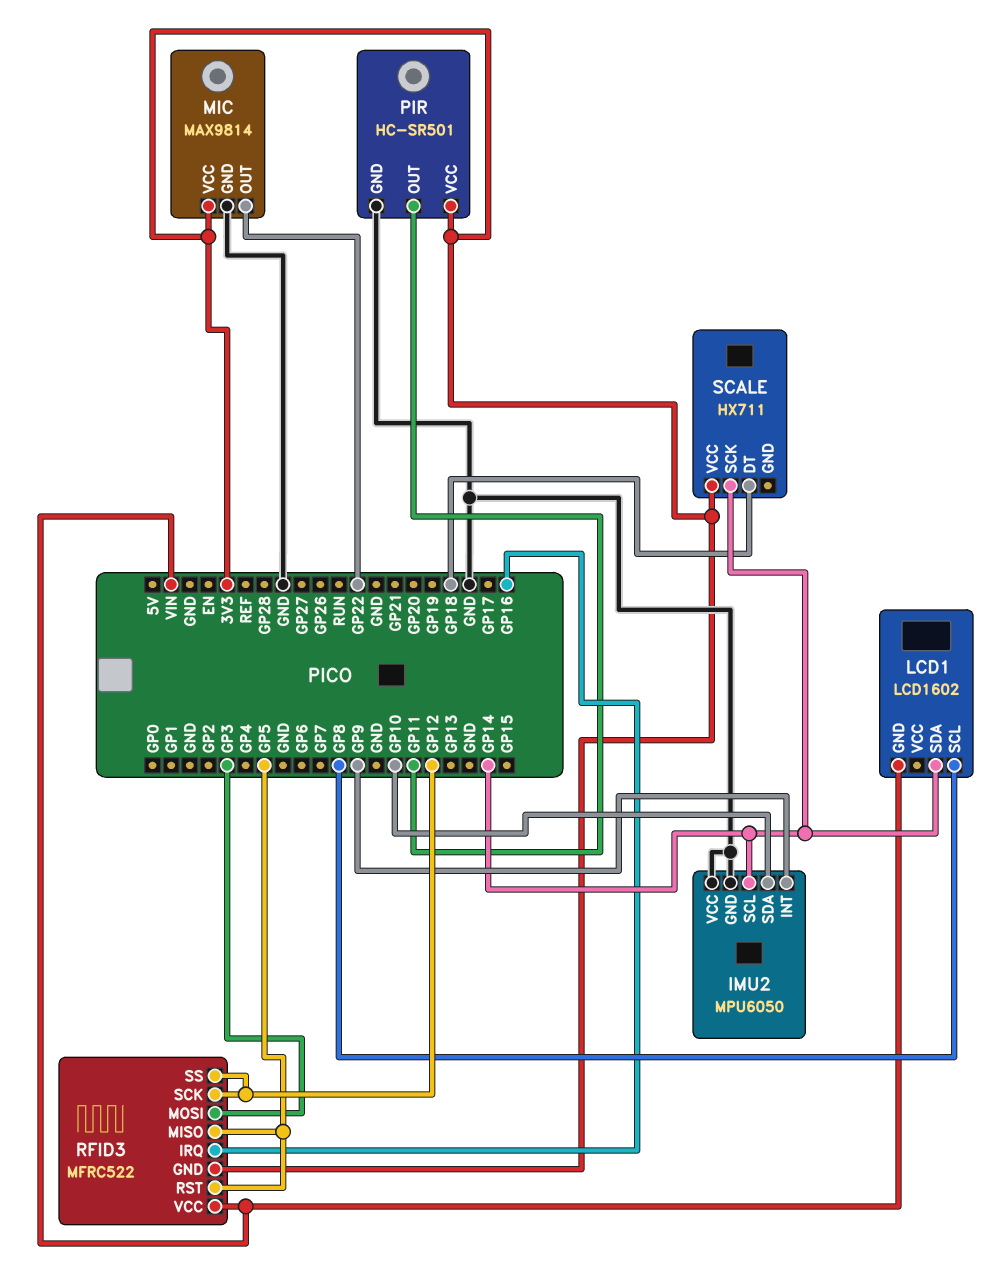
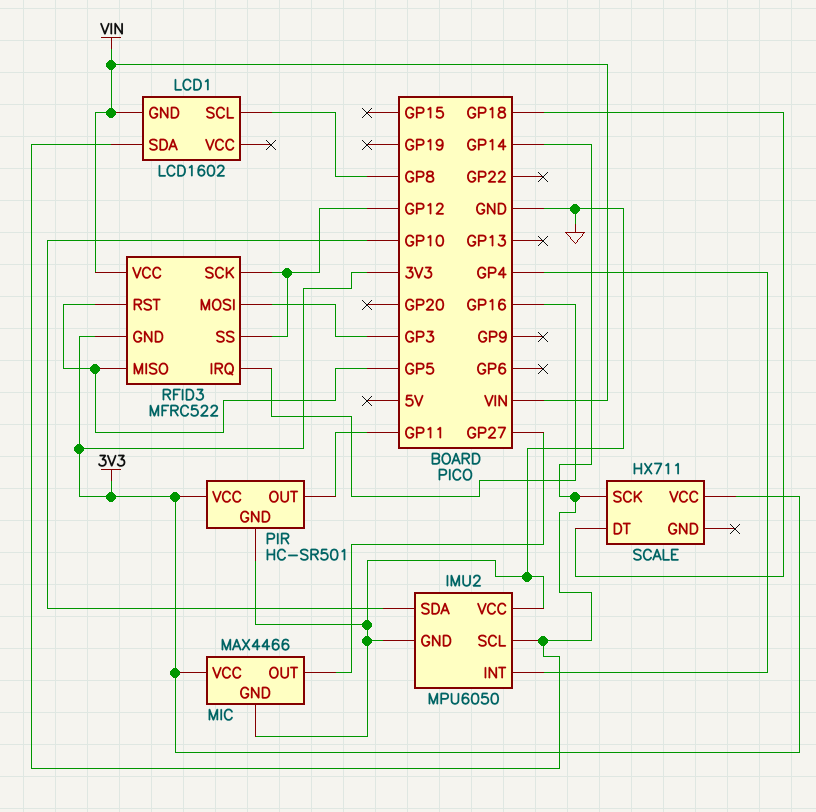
IMU2 pin INT: GP9 -> GP4
MIC: MAX9814 -> MAX4466
MIC pin OUT: GP22 -> GP27

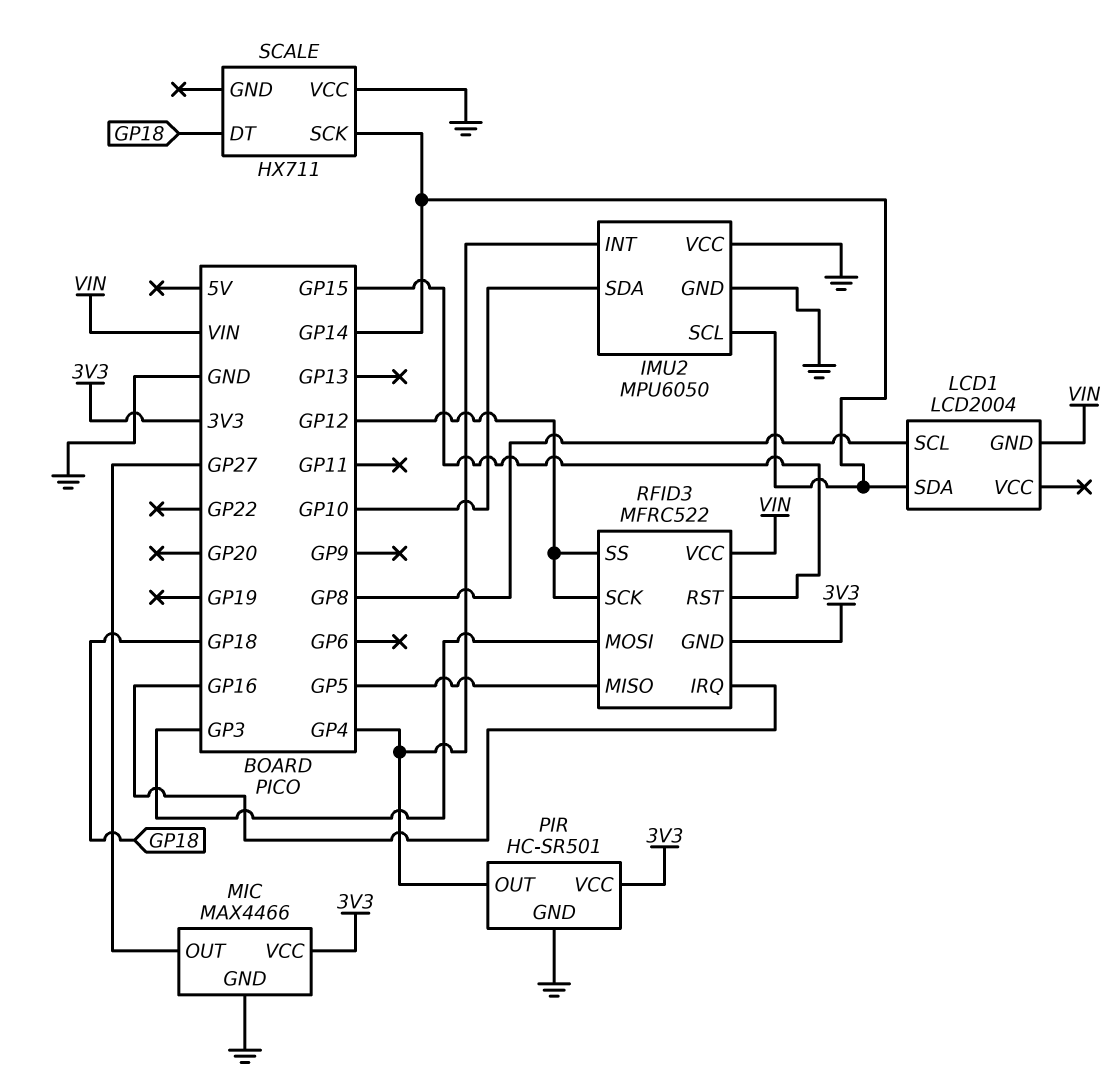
LCD1: LCD1602 -> LCD2004
PIR pin OUT: GP11 -> GP4
RFID3 pin RST: GP5 -> GP15
SCALE pin VCC: 3V3 -> GND

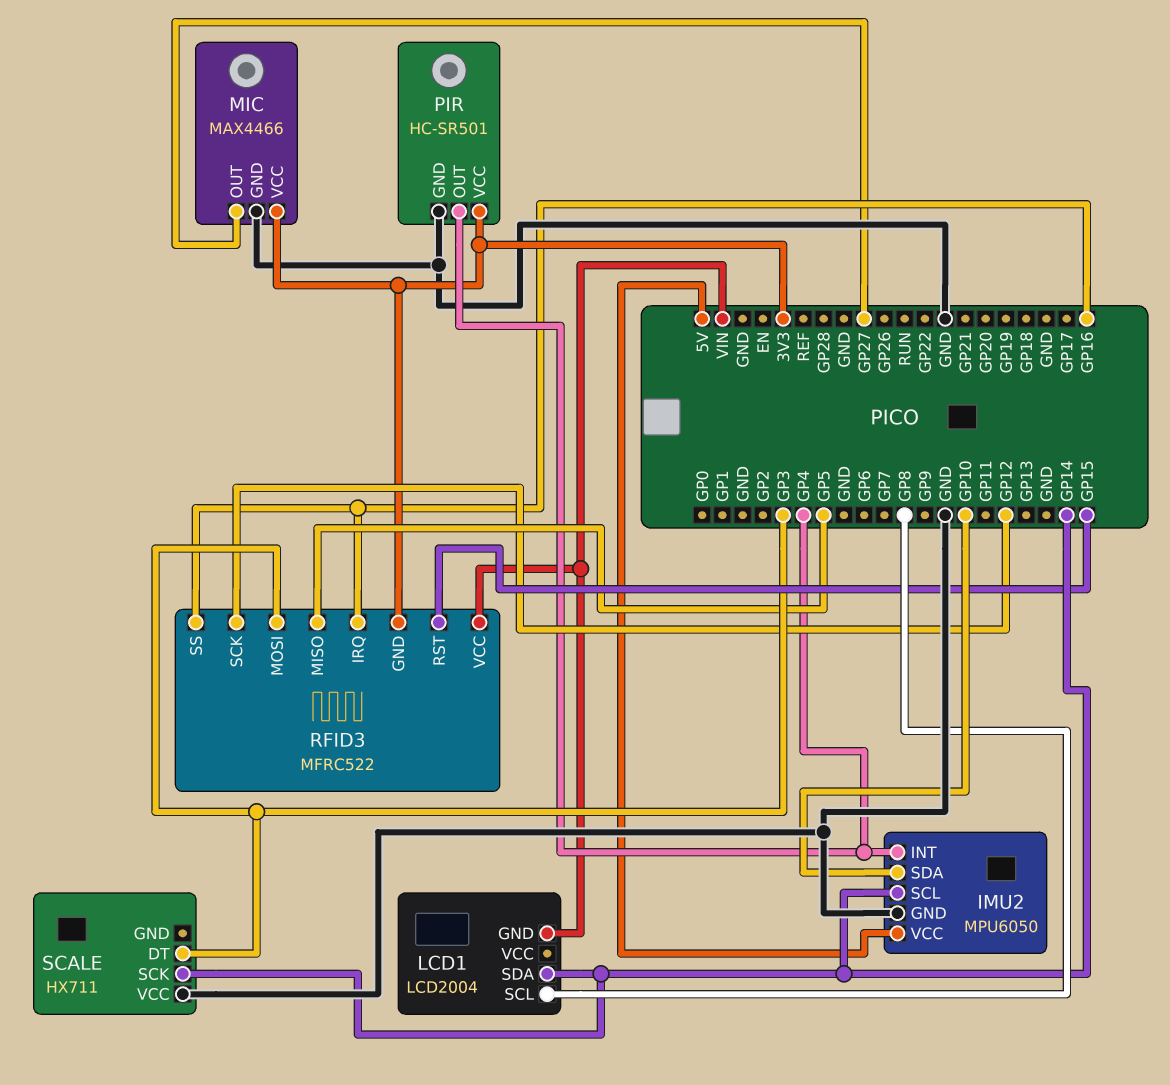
IMU2 pin VCC: GND -> 5V
RFID3 pin SS: GP12 -> GP16
SCALE pin DT: GP18 -> GP3

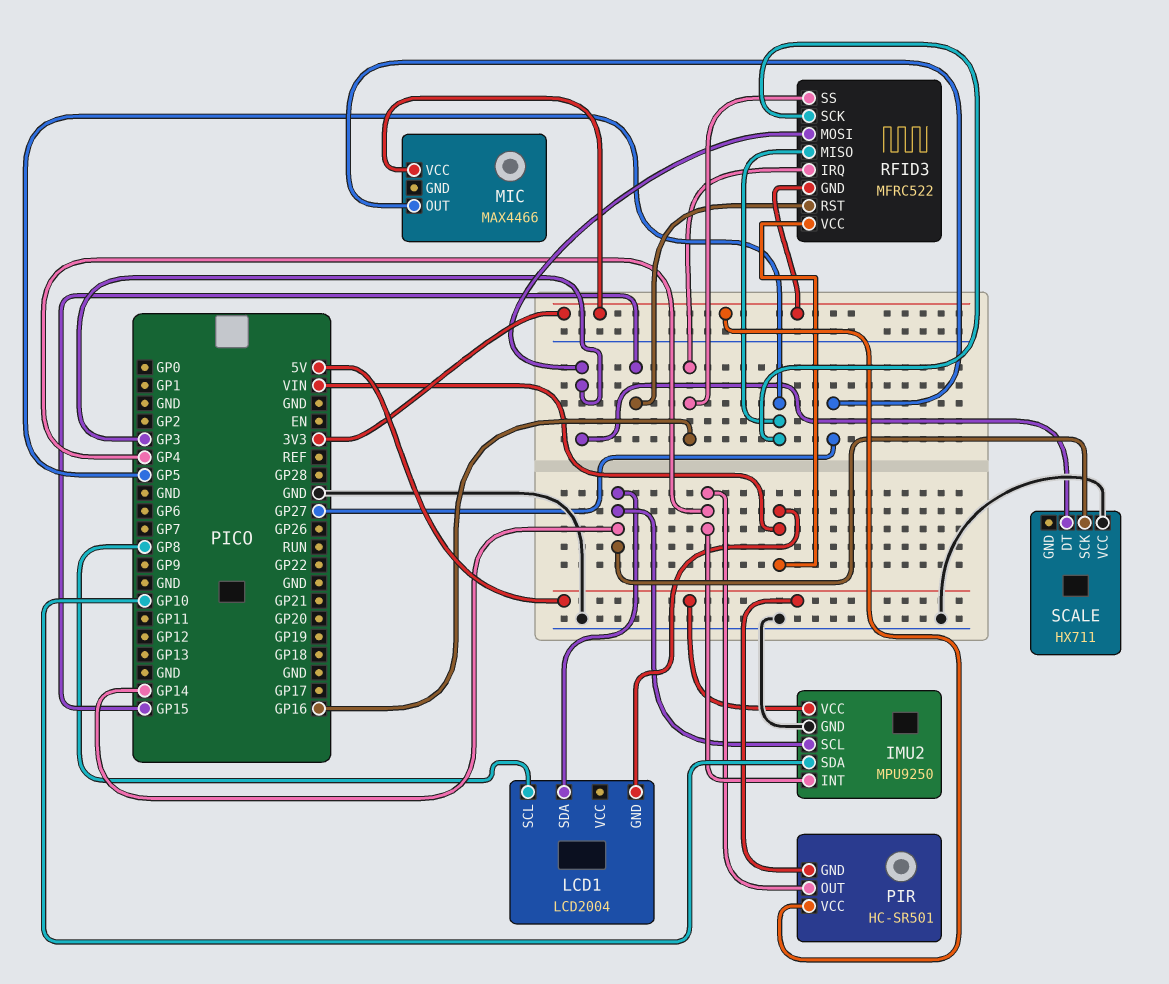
IMU2: MPU6050 -> MPU9250
MIC pin GND: GND -> none
PIR pin GND: GND -> 5V
RFID3 pin SCK: GP12 -> GP5

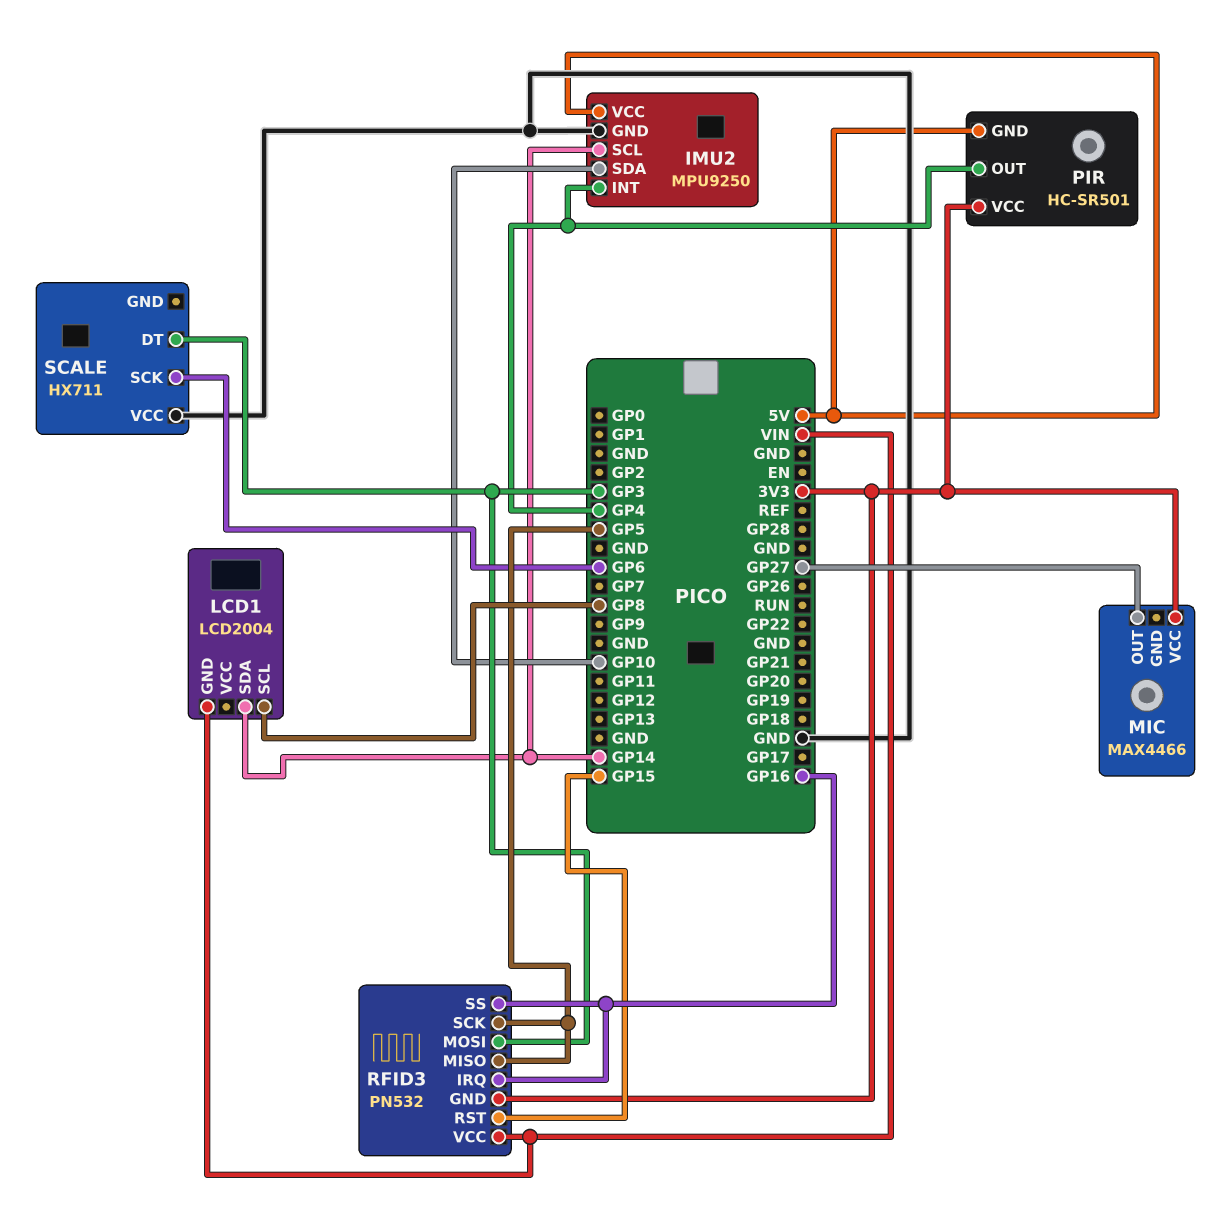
RFID3: MFRC522 -> PN532
SCALE pin SCK: GP14 -> GP6

